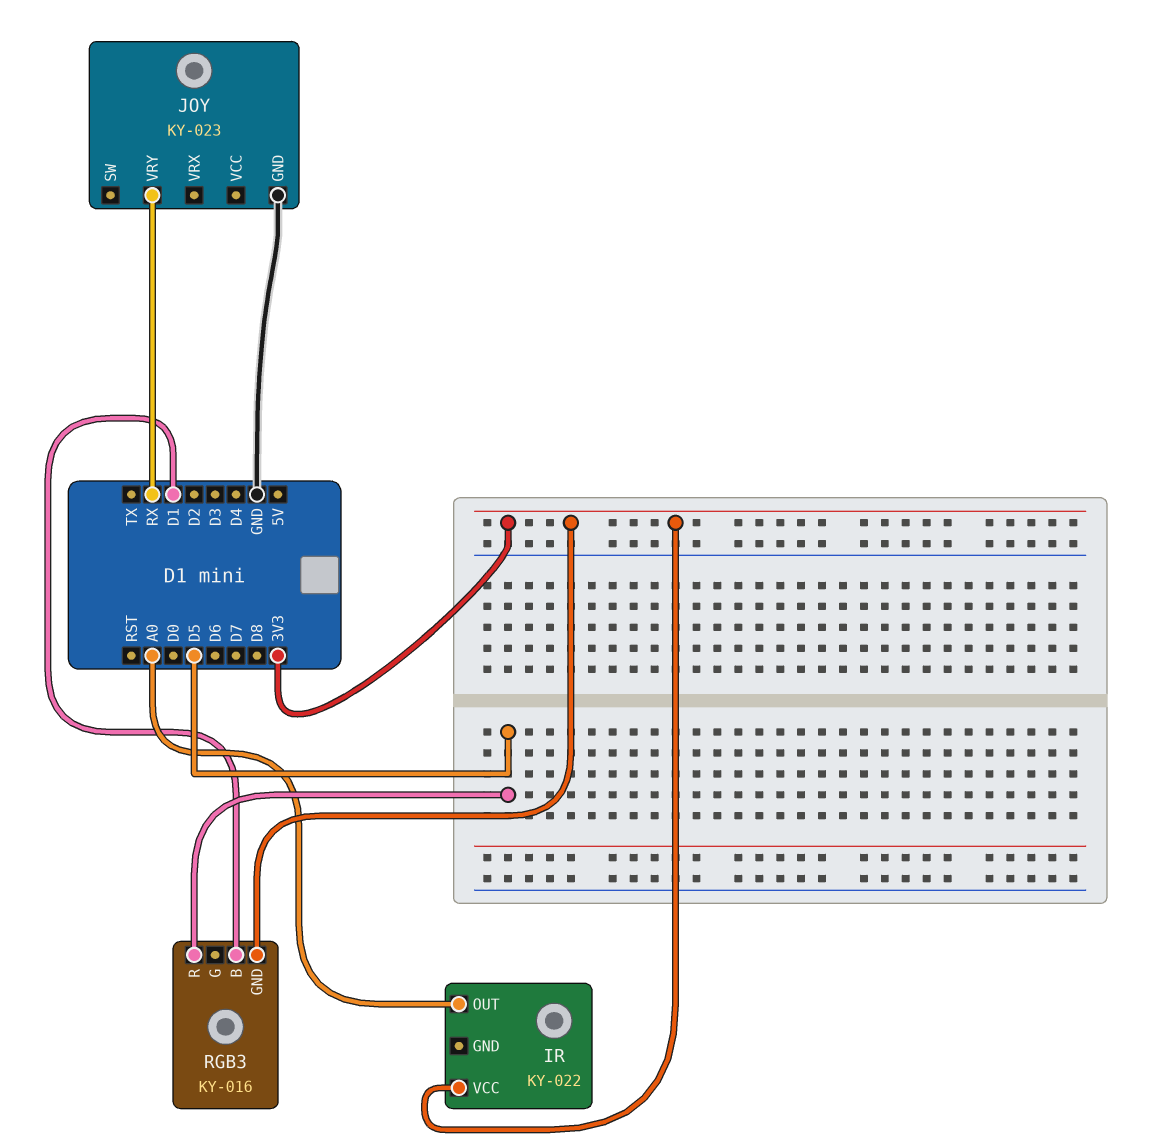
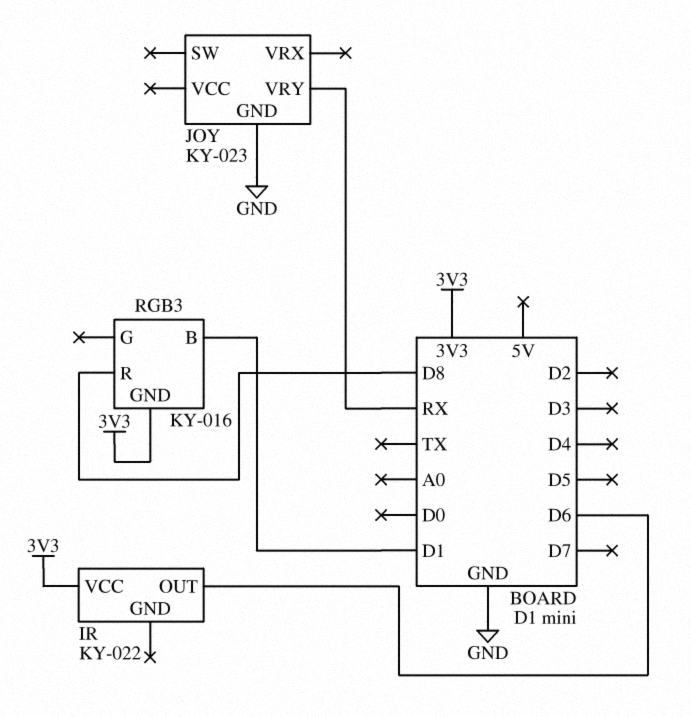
IR pin OUT: A0 -> D6
RGB3 pin R: D5 -> D8

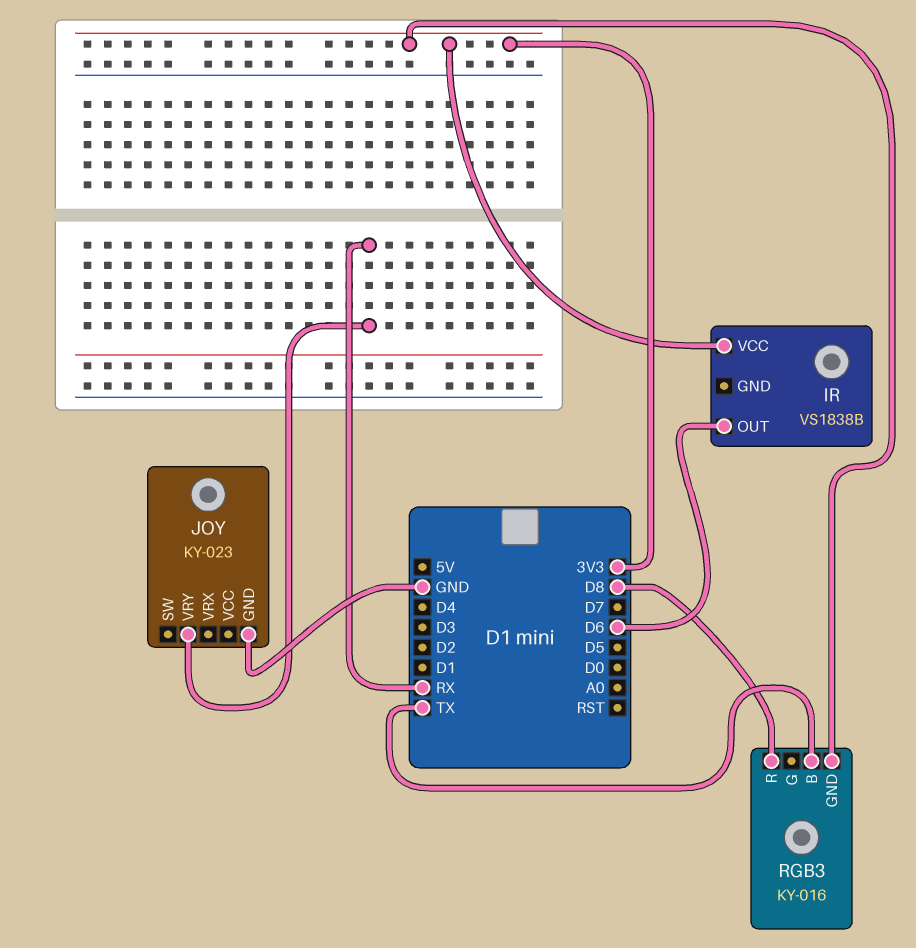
IR: KY-022 -> VS1838B
RGB3 pin B: D1 -> TX

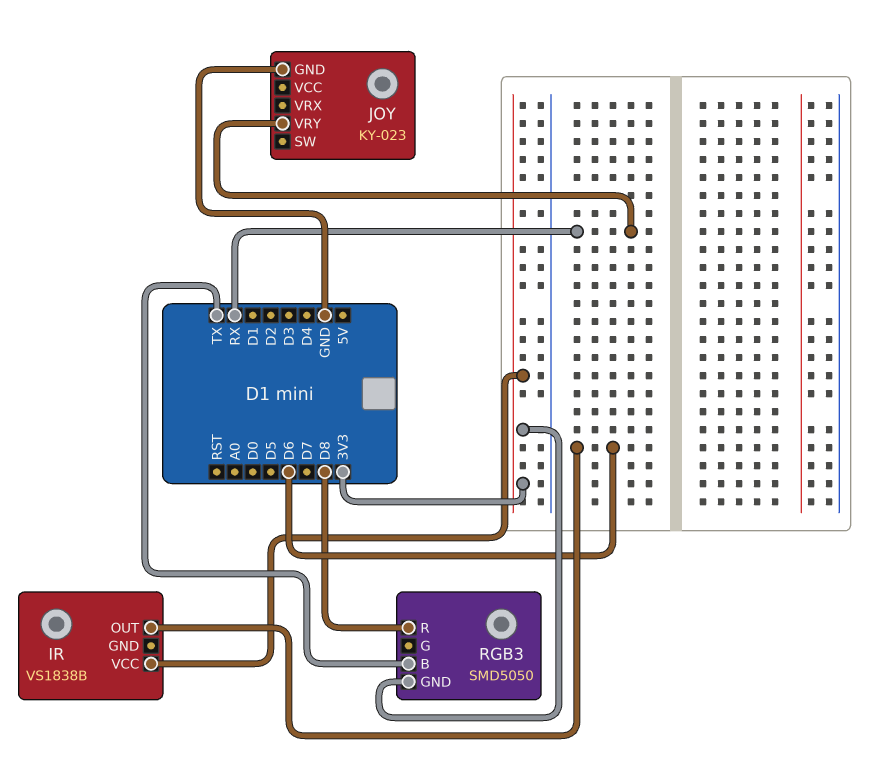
RGB3: KY-016 -> SMD5050

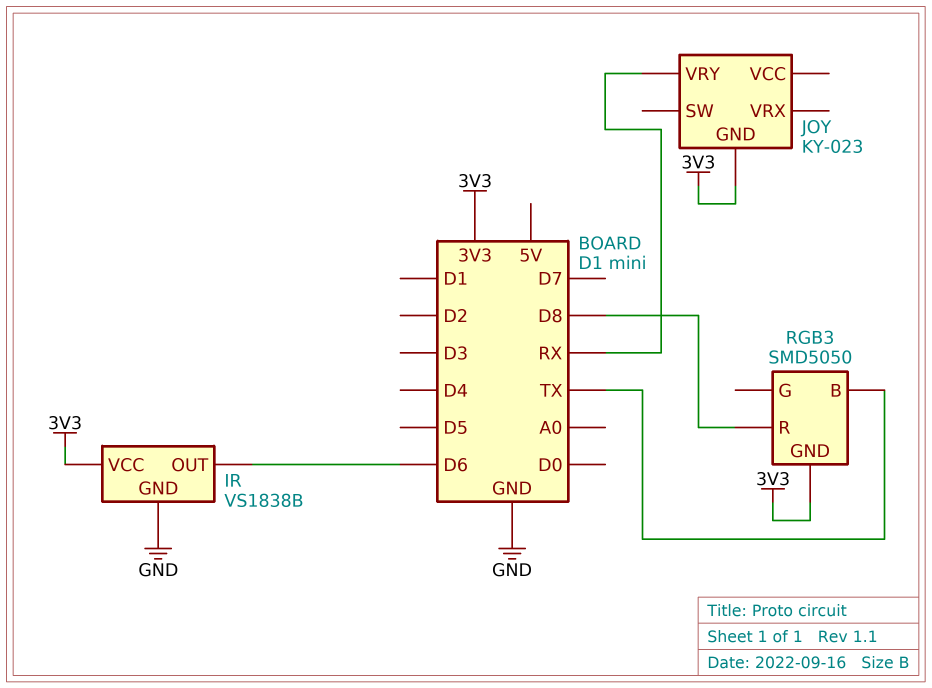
IR pin GND: none -> GND
JOY pin GND: GND -> 3V3

